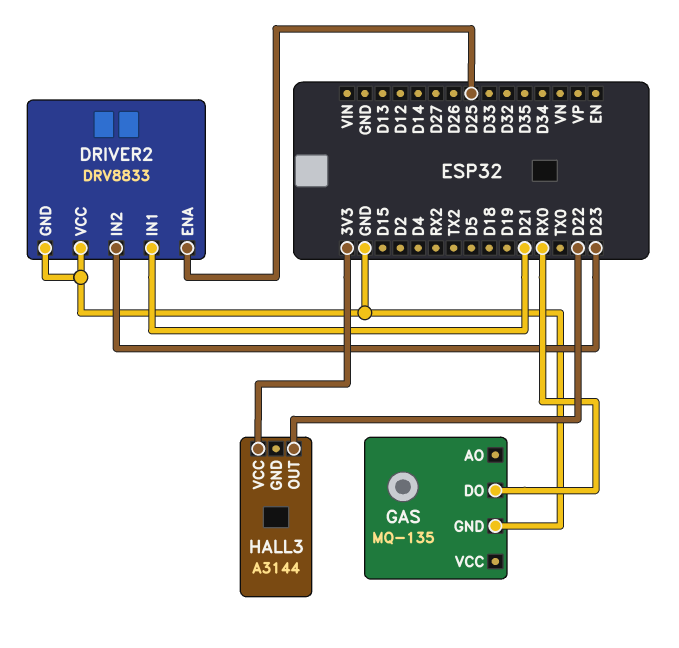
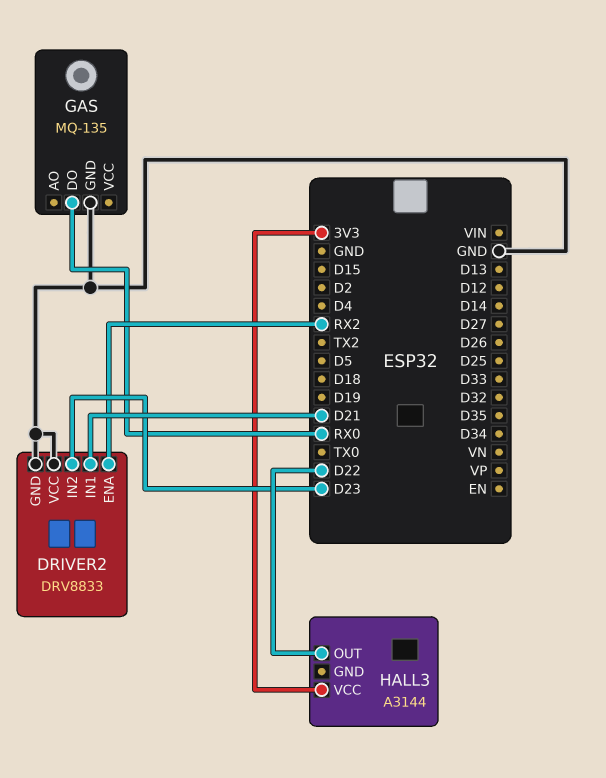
DRIVER2 pin ENA: D25 -> RX2

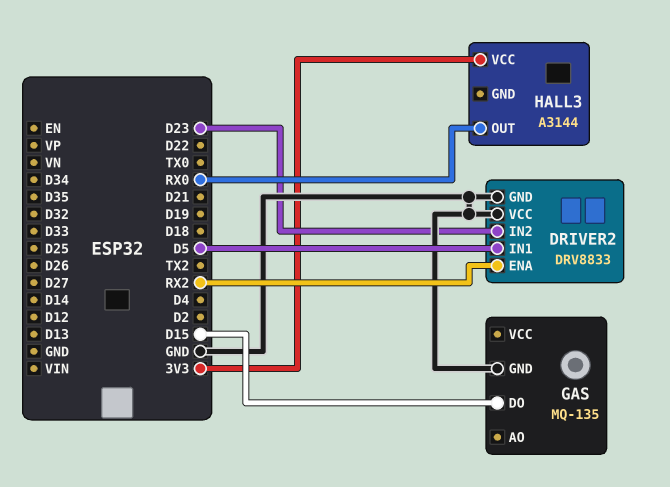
DRIVER2 pin IN1: D21 -> D5
GAS pin DO: RX0 -> D15
HALL3 pin OUT: D22 -> RX0

